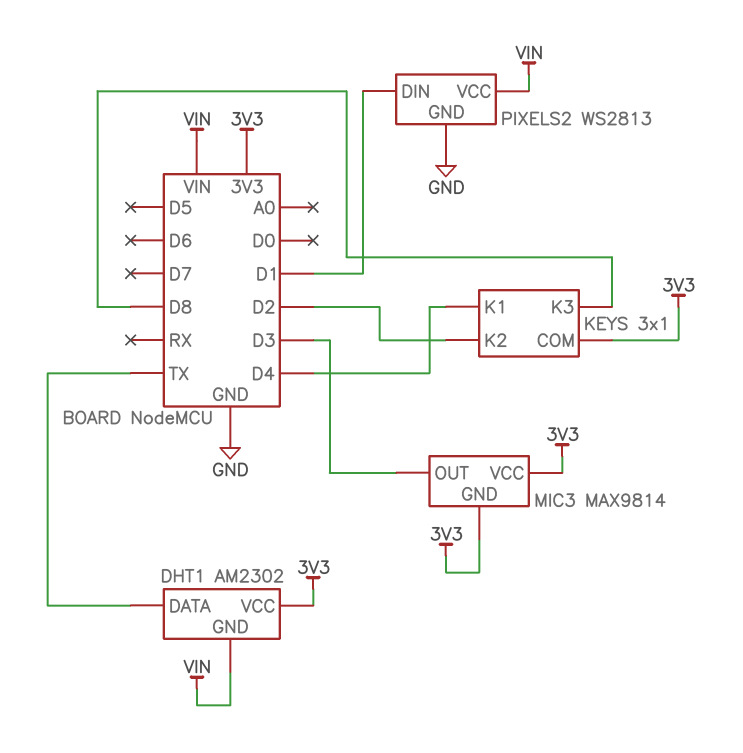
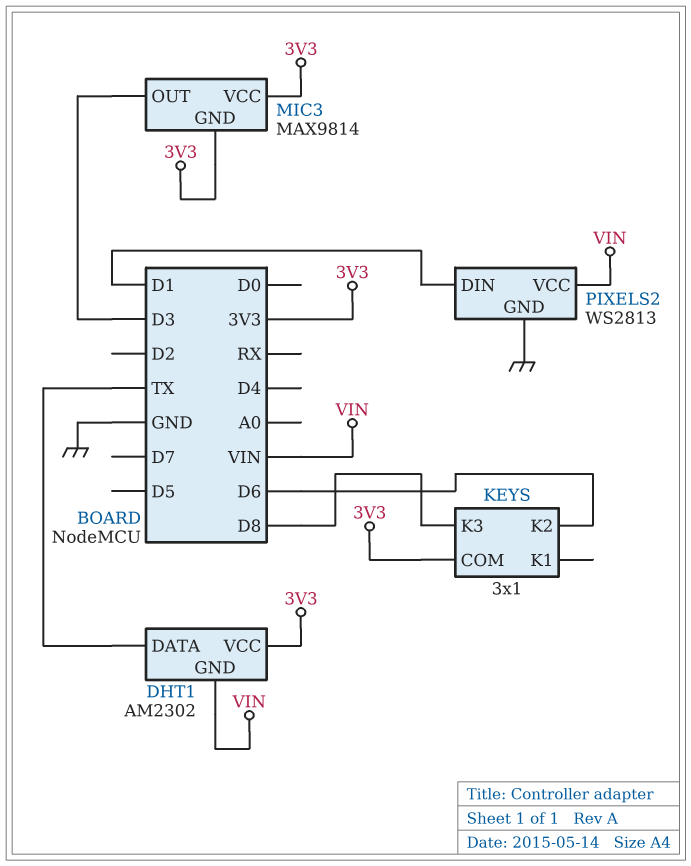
KEYS pin K1: D4 -> none
KEYS pin K2: D2 -> D6

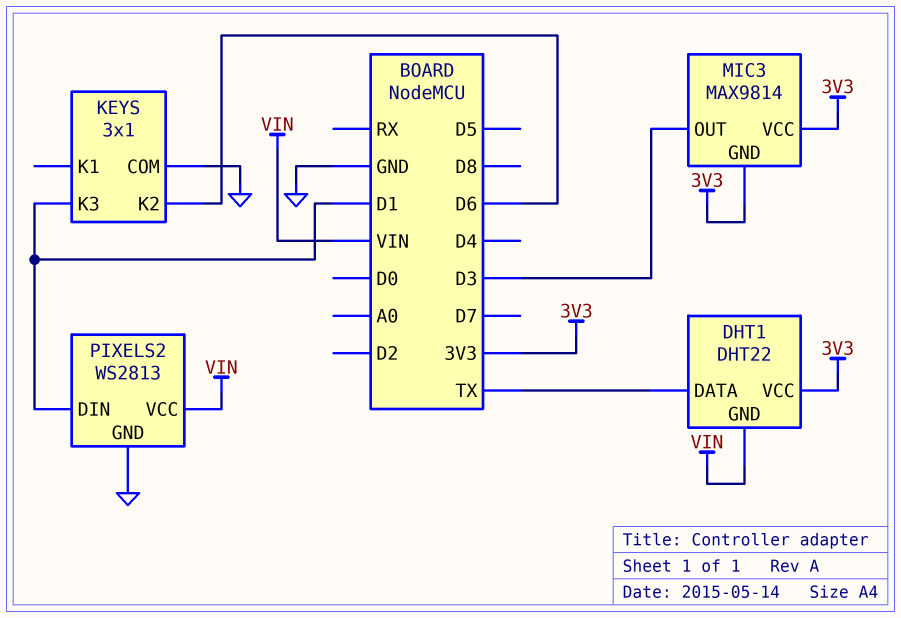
DHT1: AM2302 -> DHT22
KEYS pin COM: 3V3 -> GND
KEYS pin K3: D8 -> D1

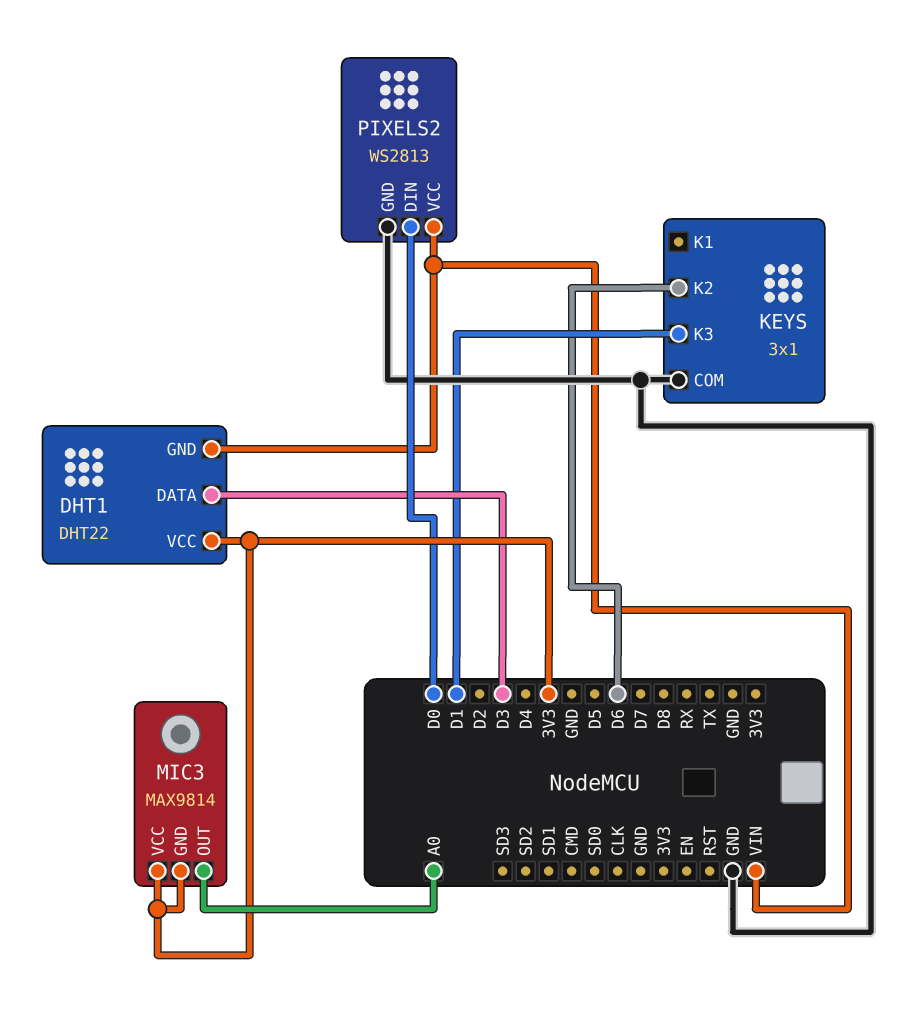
DHT1 pin DATA: TX -> D3
MIC3 pin OUT: D3 -> A0
PIXELS2 pin DIN: D1 -> D0

